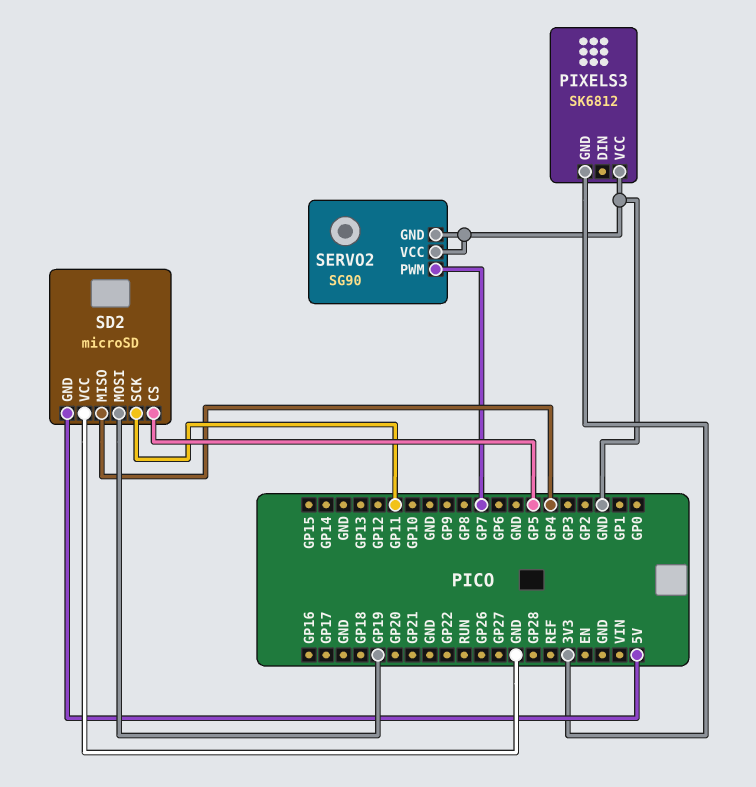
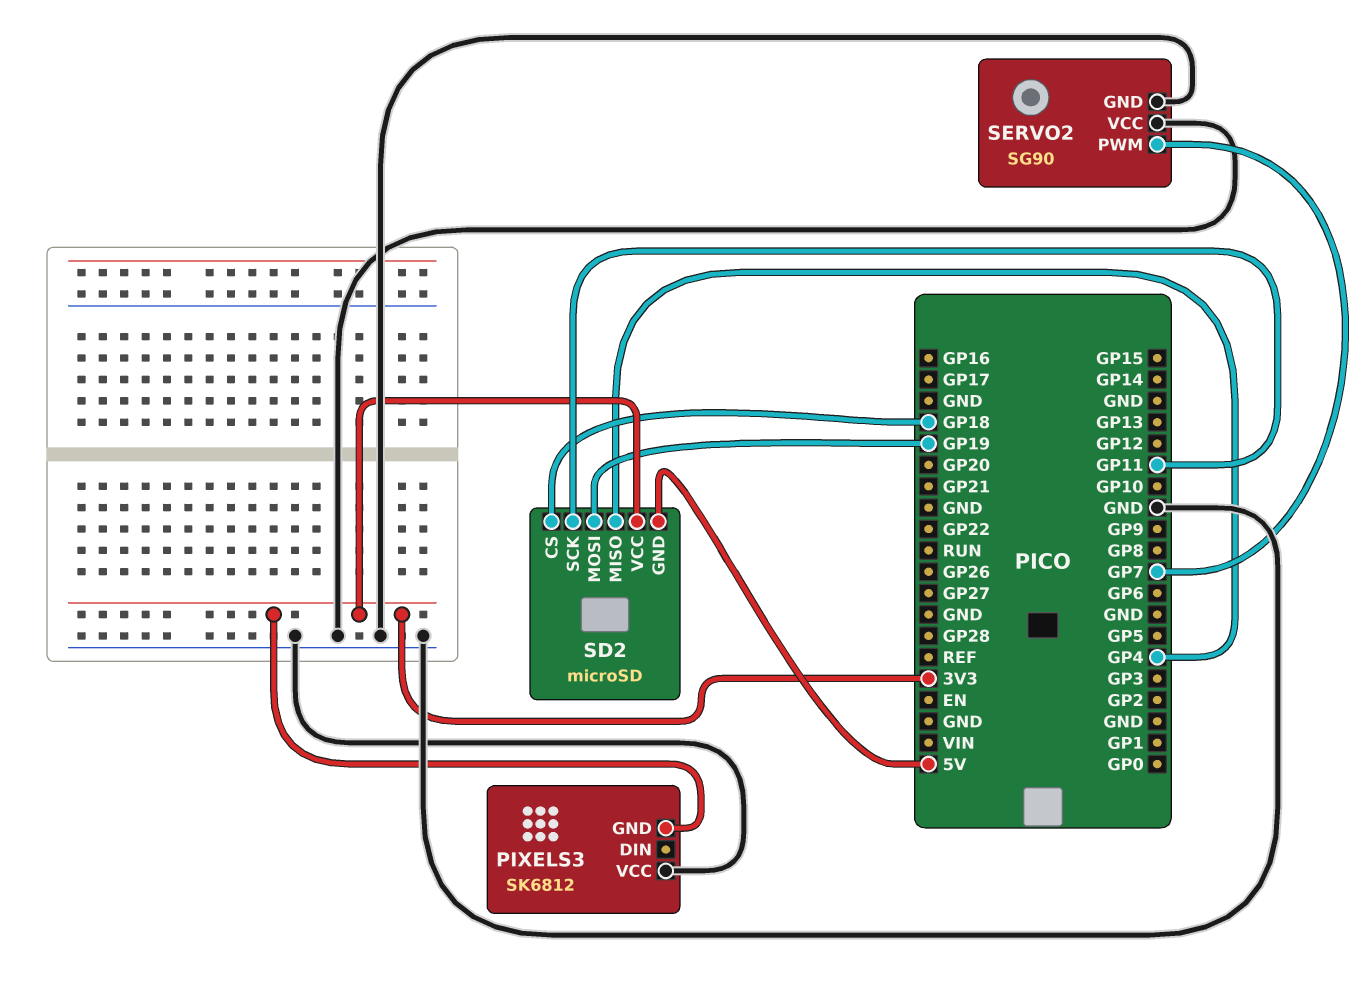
SD2 pin CS: GP5 -> GP18
SD2 pin VCC: GND -> 3V3

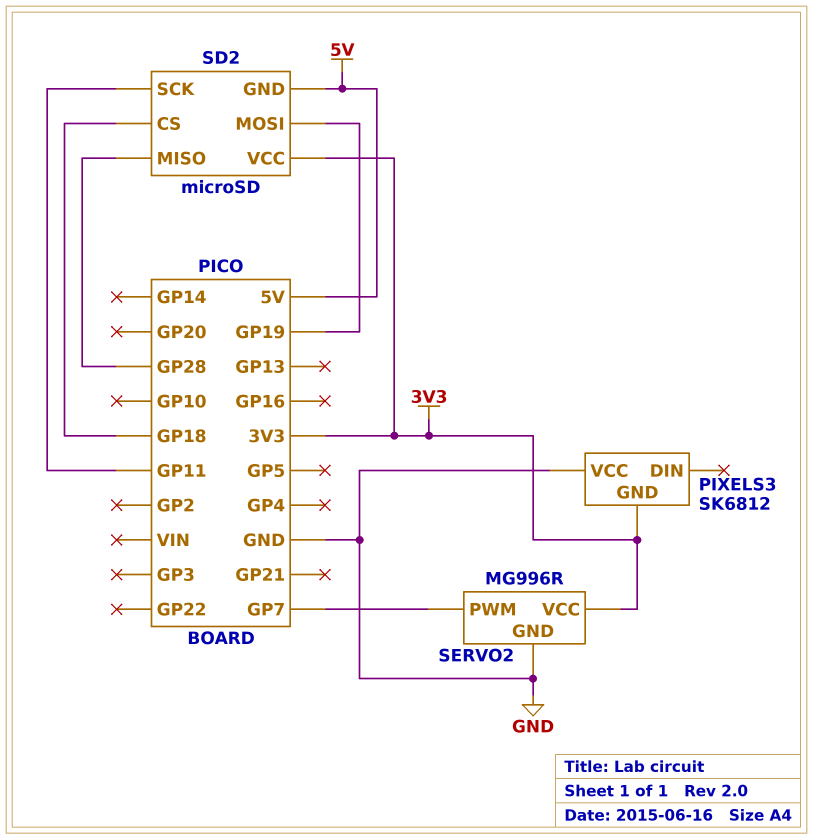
SD2 pin MISO: GP4 -> GP28
SERVO2: SG90 -> MG996R
SERVO2 pin VCC: GND -> 3V3

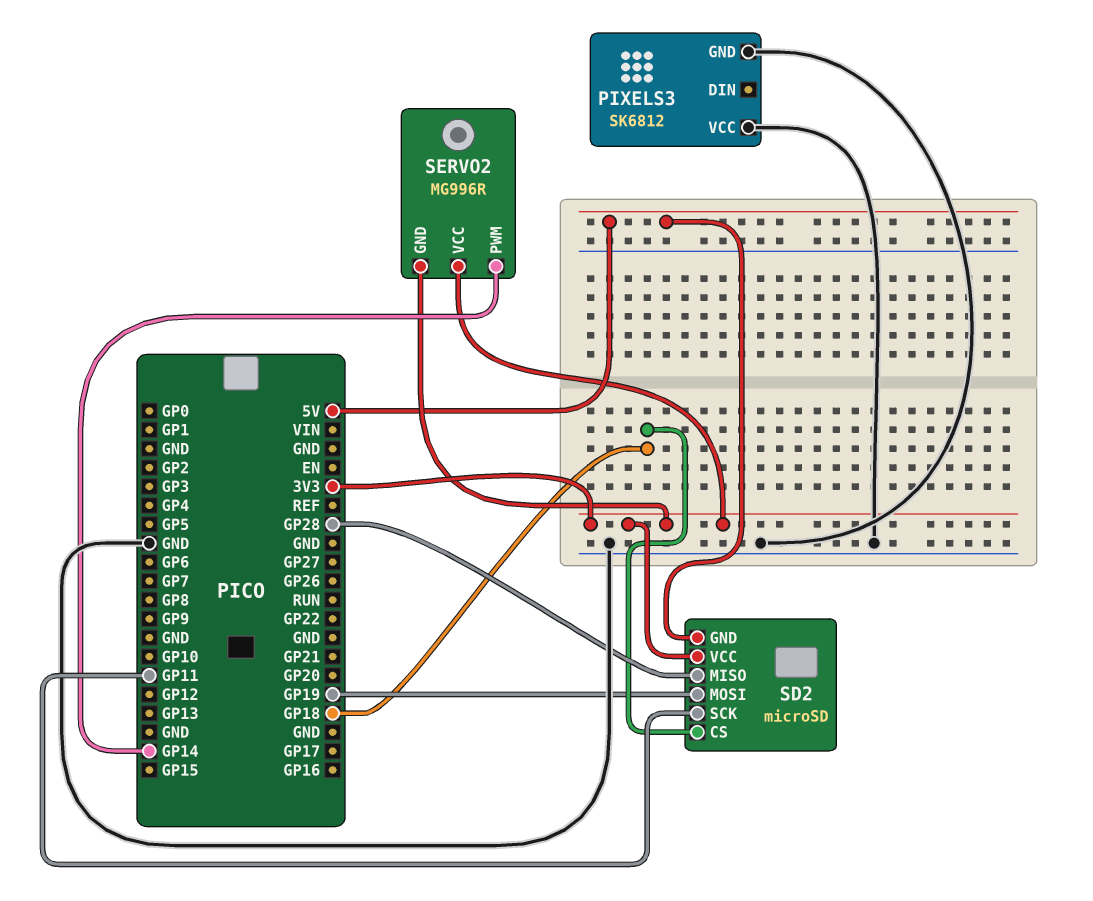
PIXELS3 pin GND: 3V3 -> GND
SERVO2 pin GND: GND -> 3V3
SERVO2 pin PWM: GP7 -> GP14

